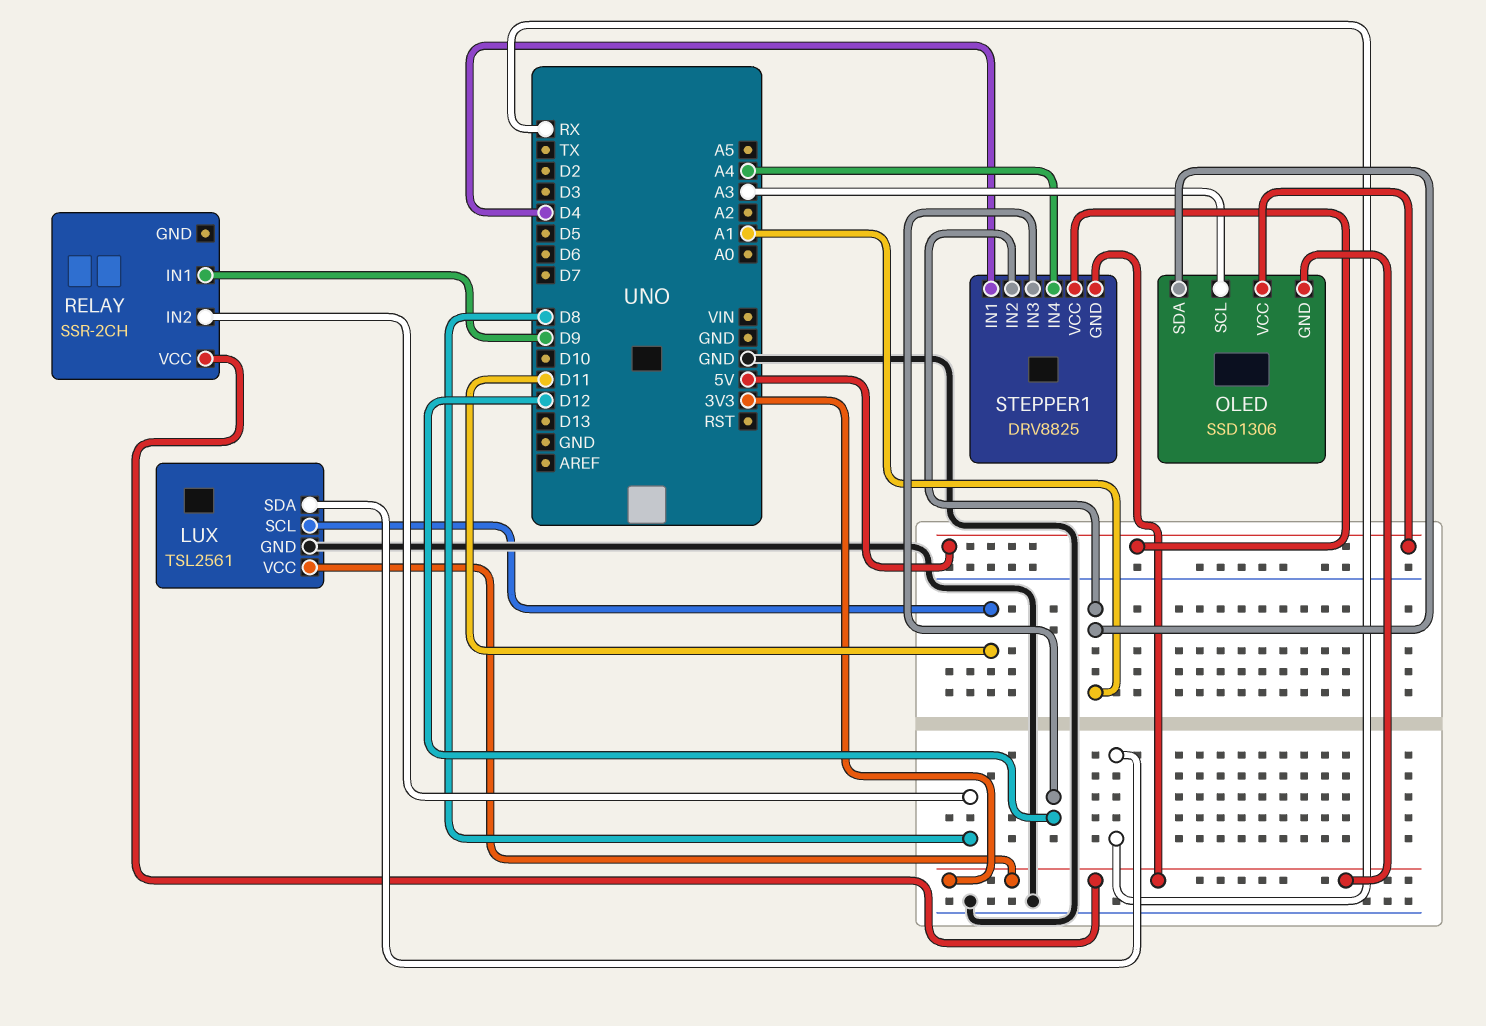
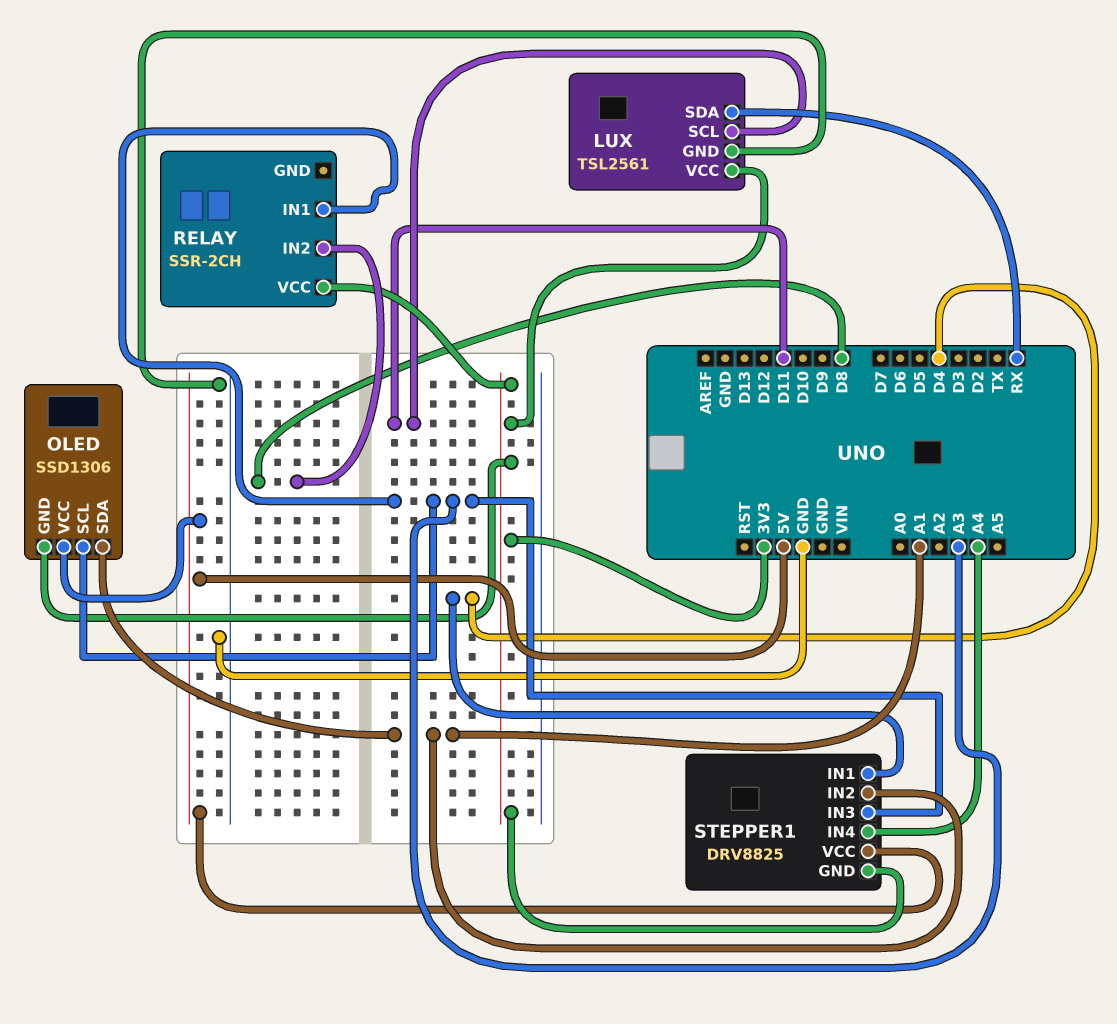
RELAY pin IN1: D9 -> A3
STEPPER1 pin IN3: D12 -> A3

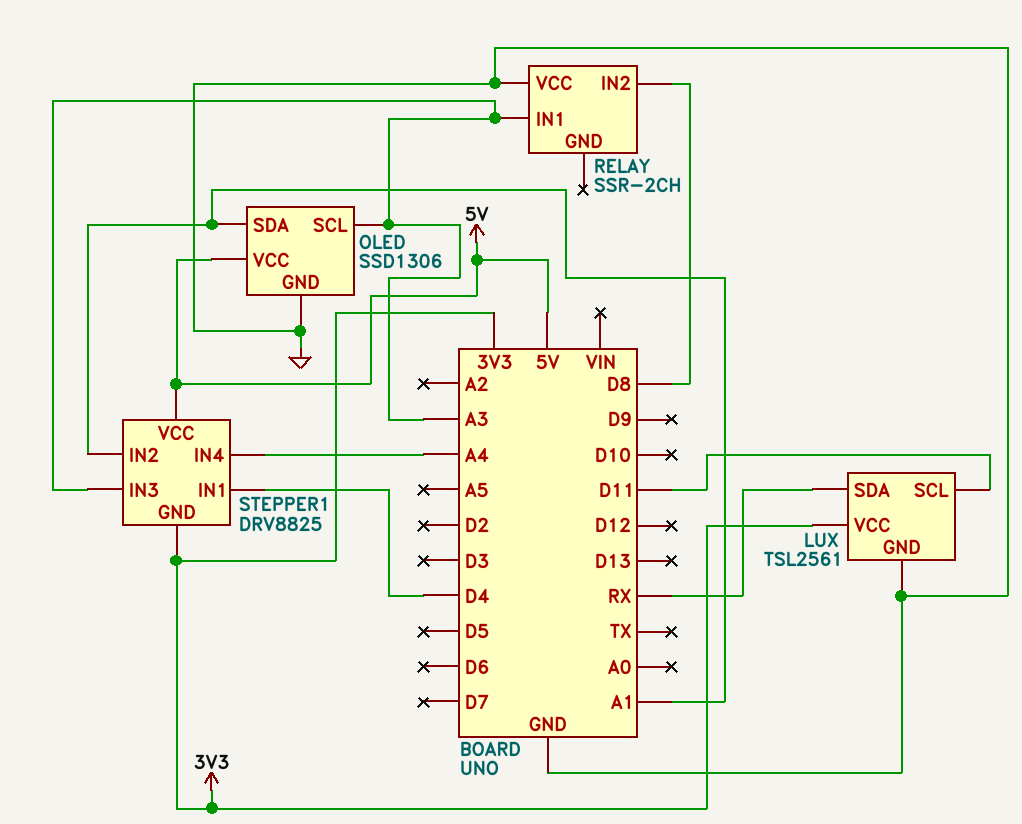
OLED pin GND: 3V3 -> GND
RELAY pin VCC: 3V3 -> GND

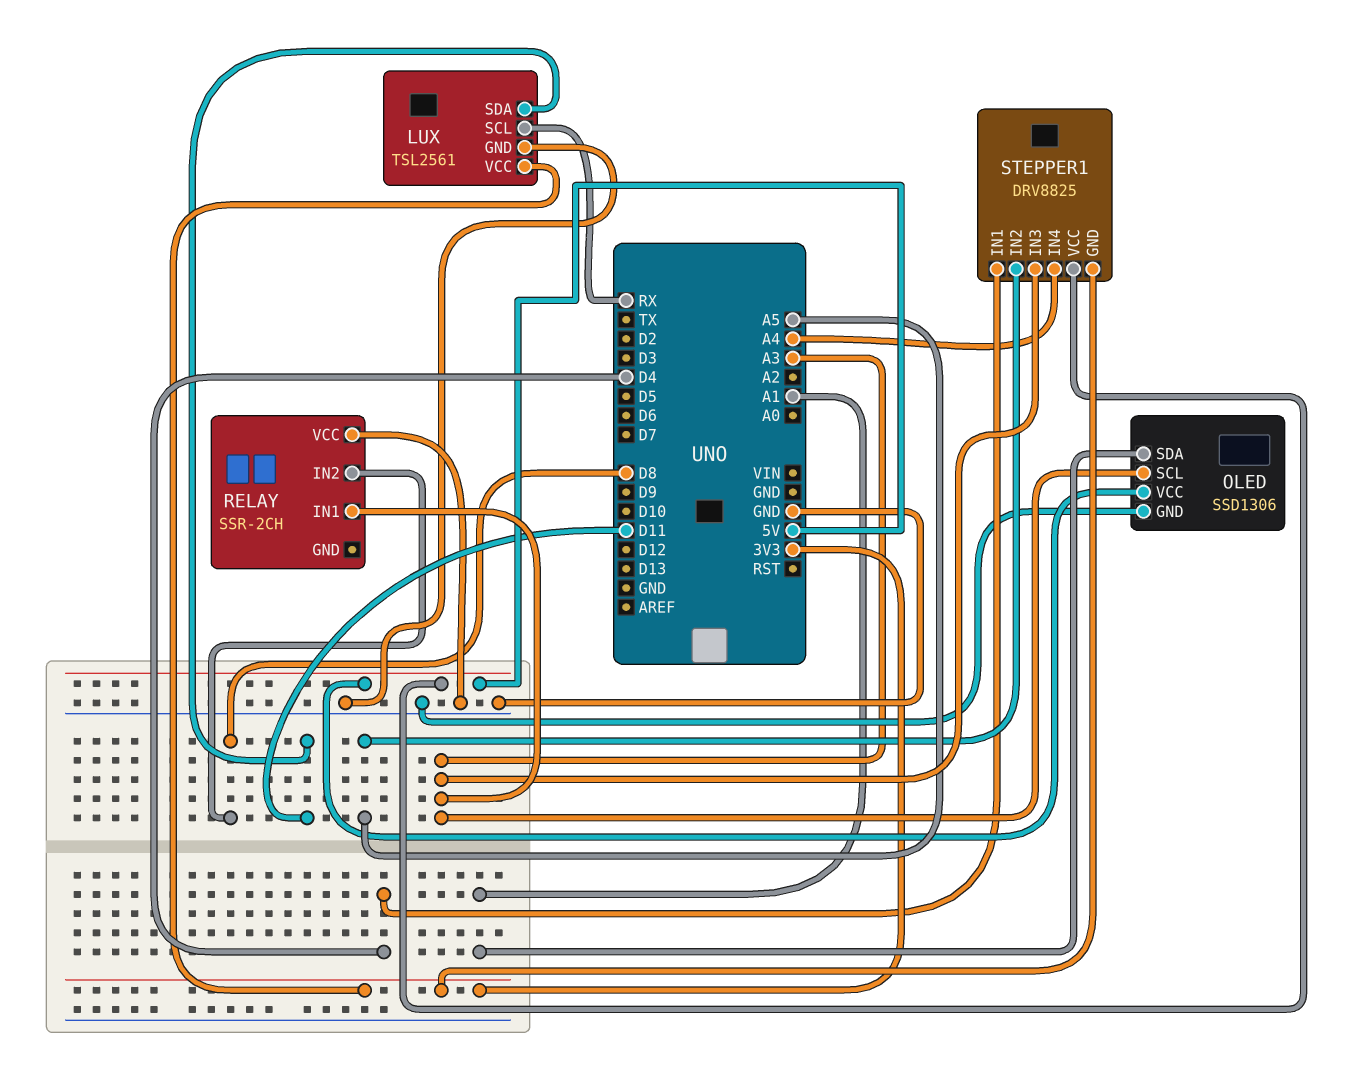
LUX pin SCL: D11 -> RX
LUX pin SDA: RX -> D11
STEPPER1 pin IN2: A1 -> A5

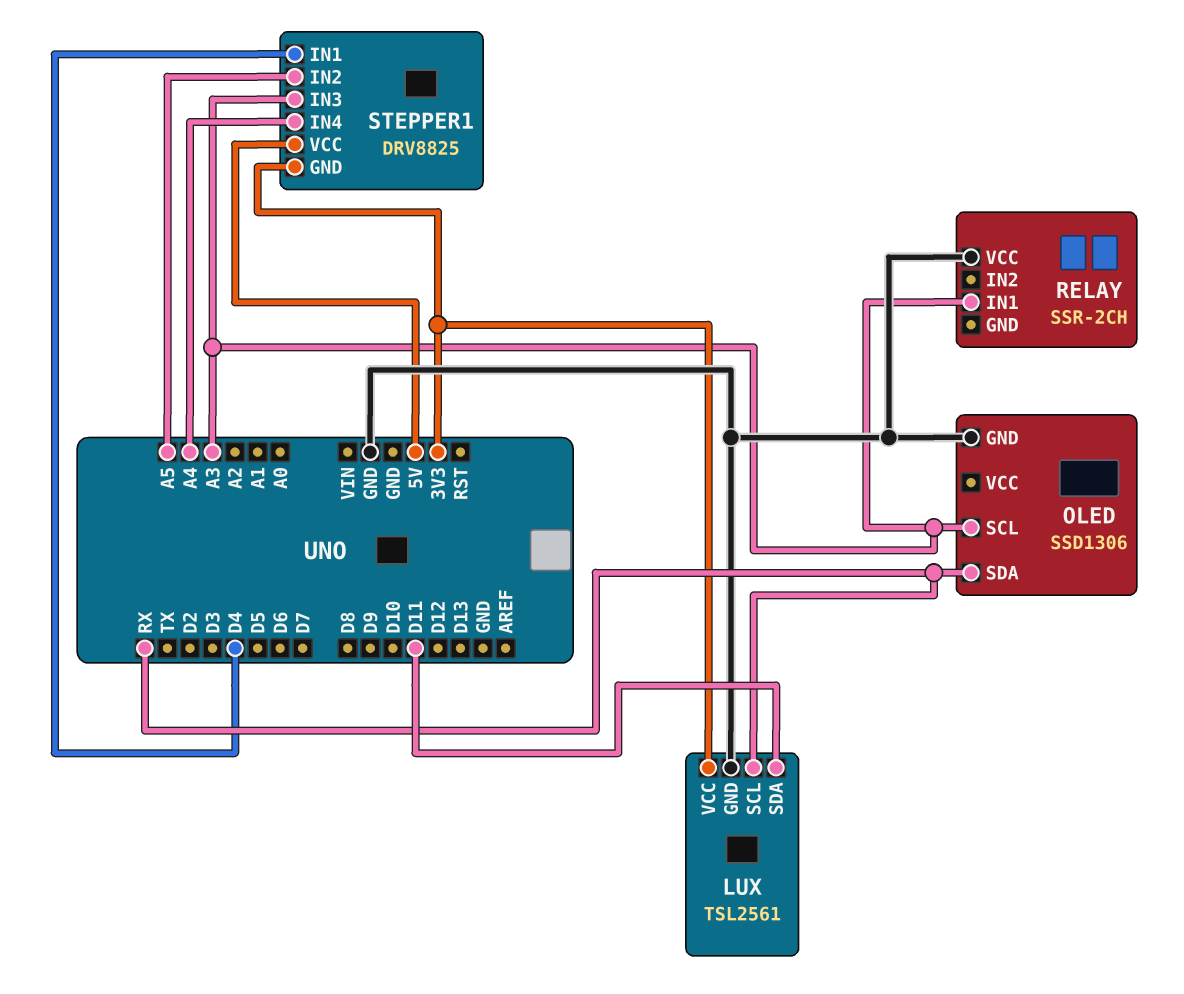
OLED pin SDA: A1 -> RX
OLED pin VCC: 5V -> none
RELAY pin IN2: D8 -> none

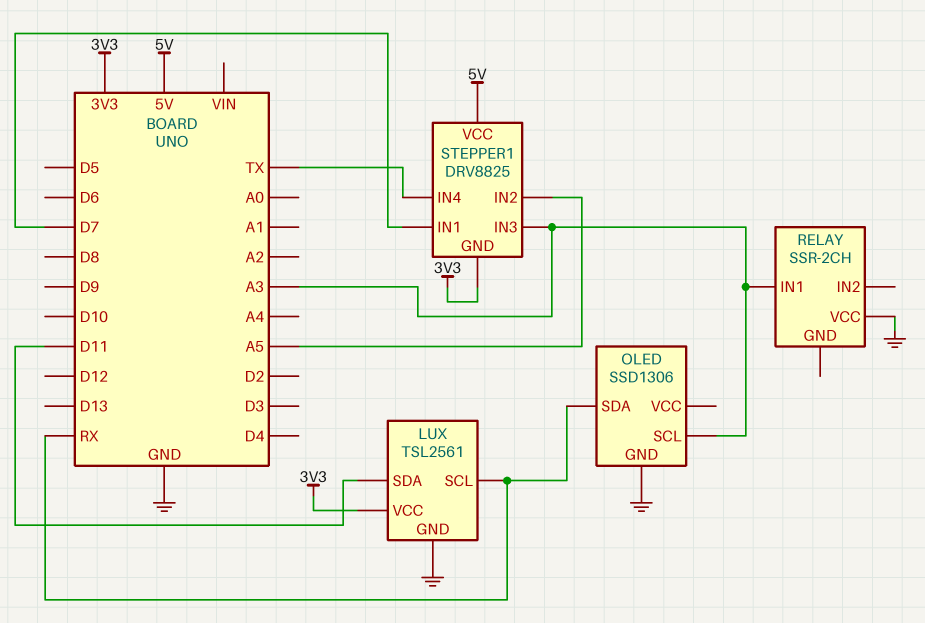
STEPPER1 pin IN1: D4 -> D7
STEPPER1 pin IN4: A4 -> TX

